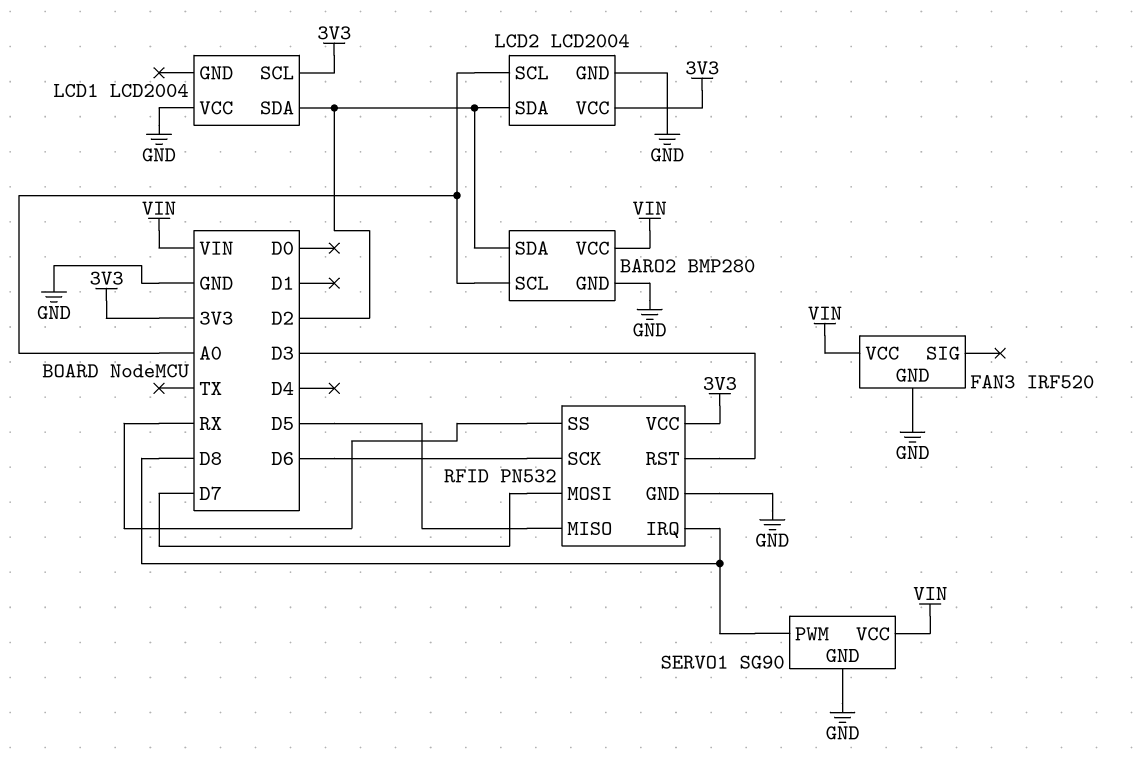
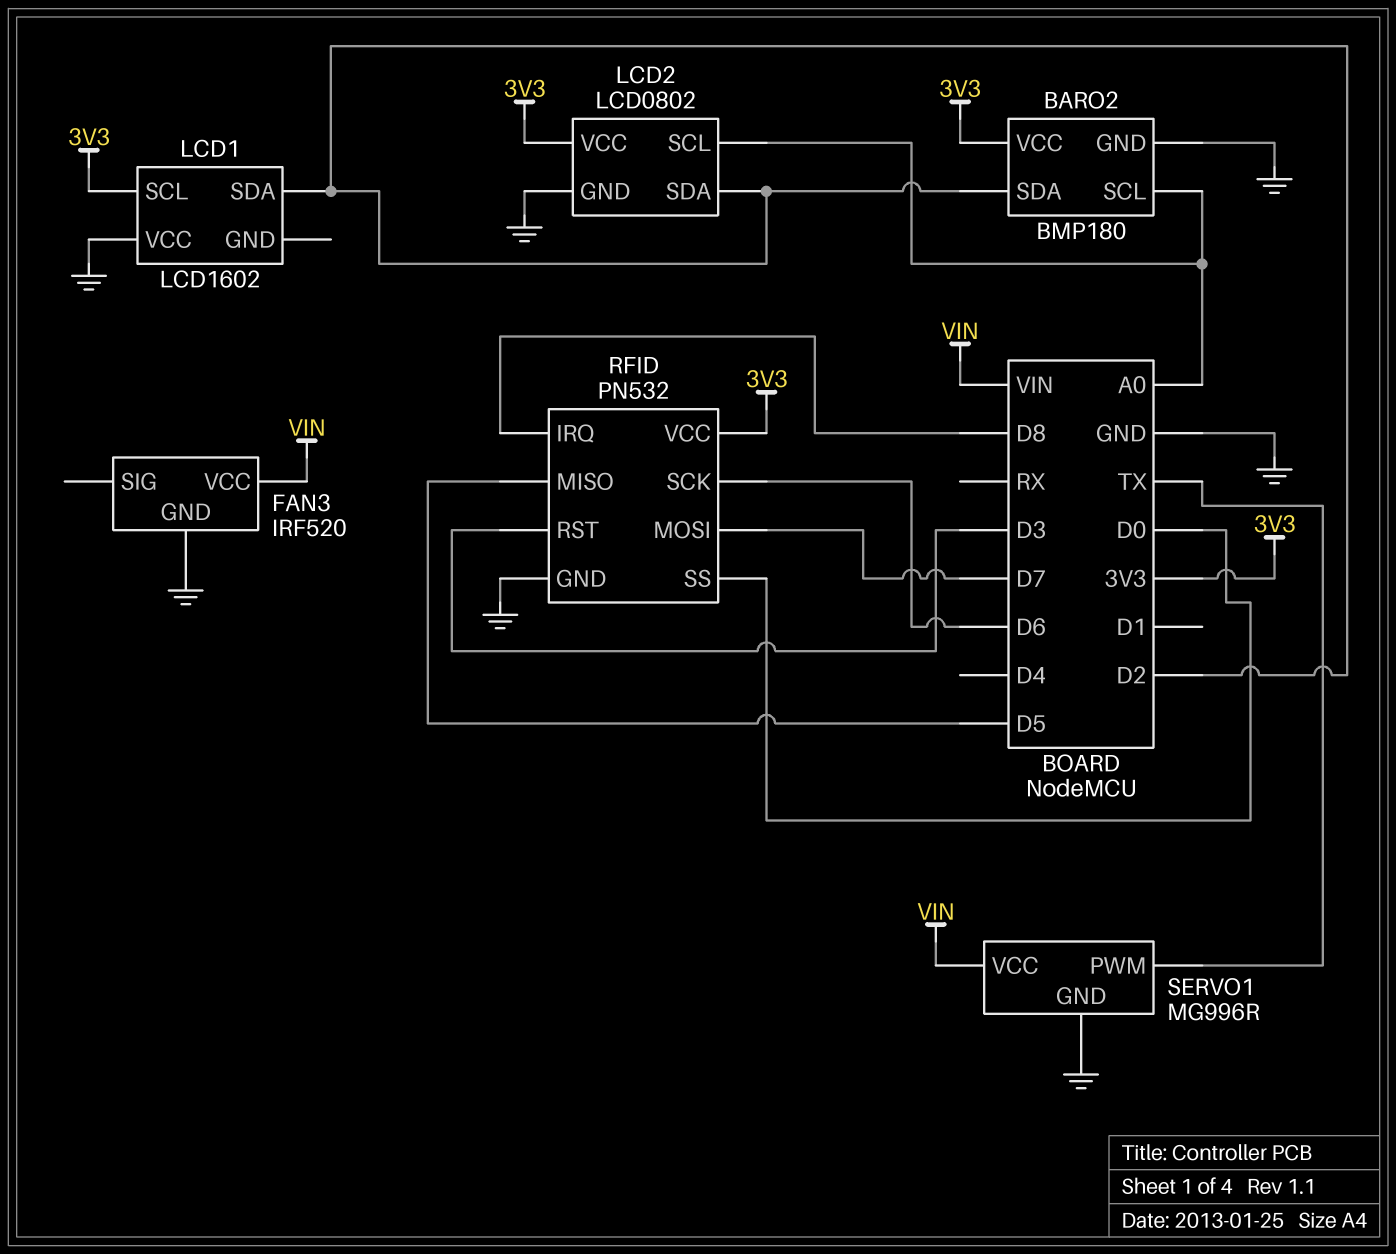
BARO2: BMP280 -> BMP180
BARO2 pin VCC: VIN -> 3V3
LCD1: LCD2004 -> LCD1602
LCD2: LCD2004 -> LCD0802
RFID pin SS: RX -> D0
SERVO1: SG90 -> MG996R
SERVO1 pin PWM: D8 -> TX

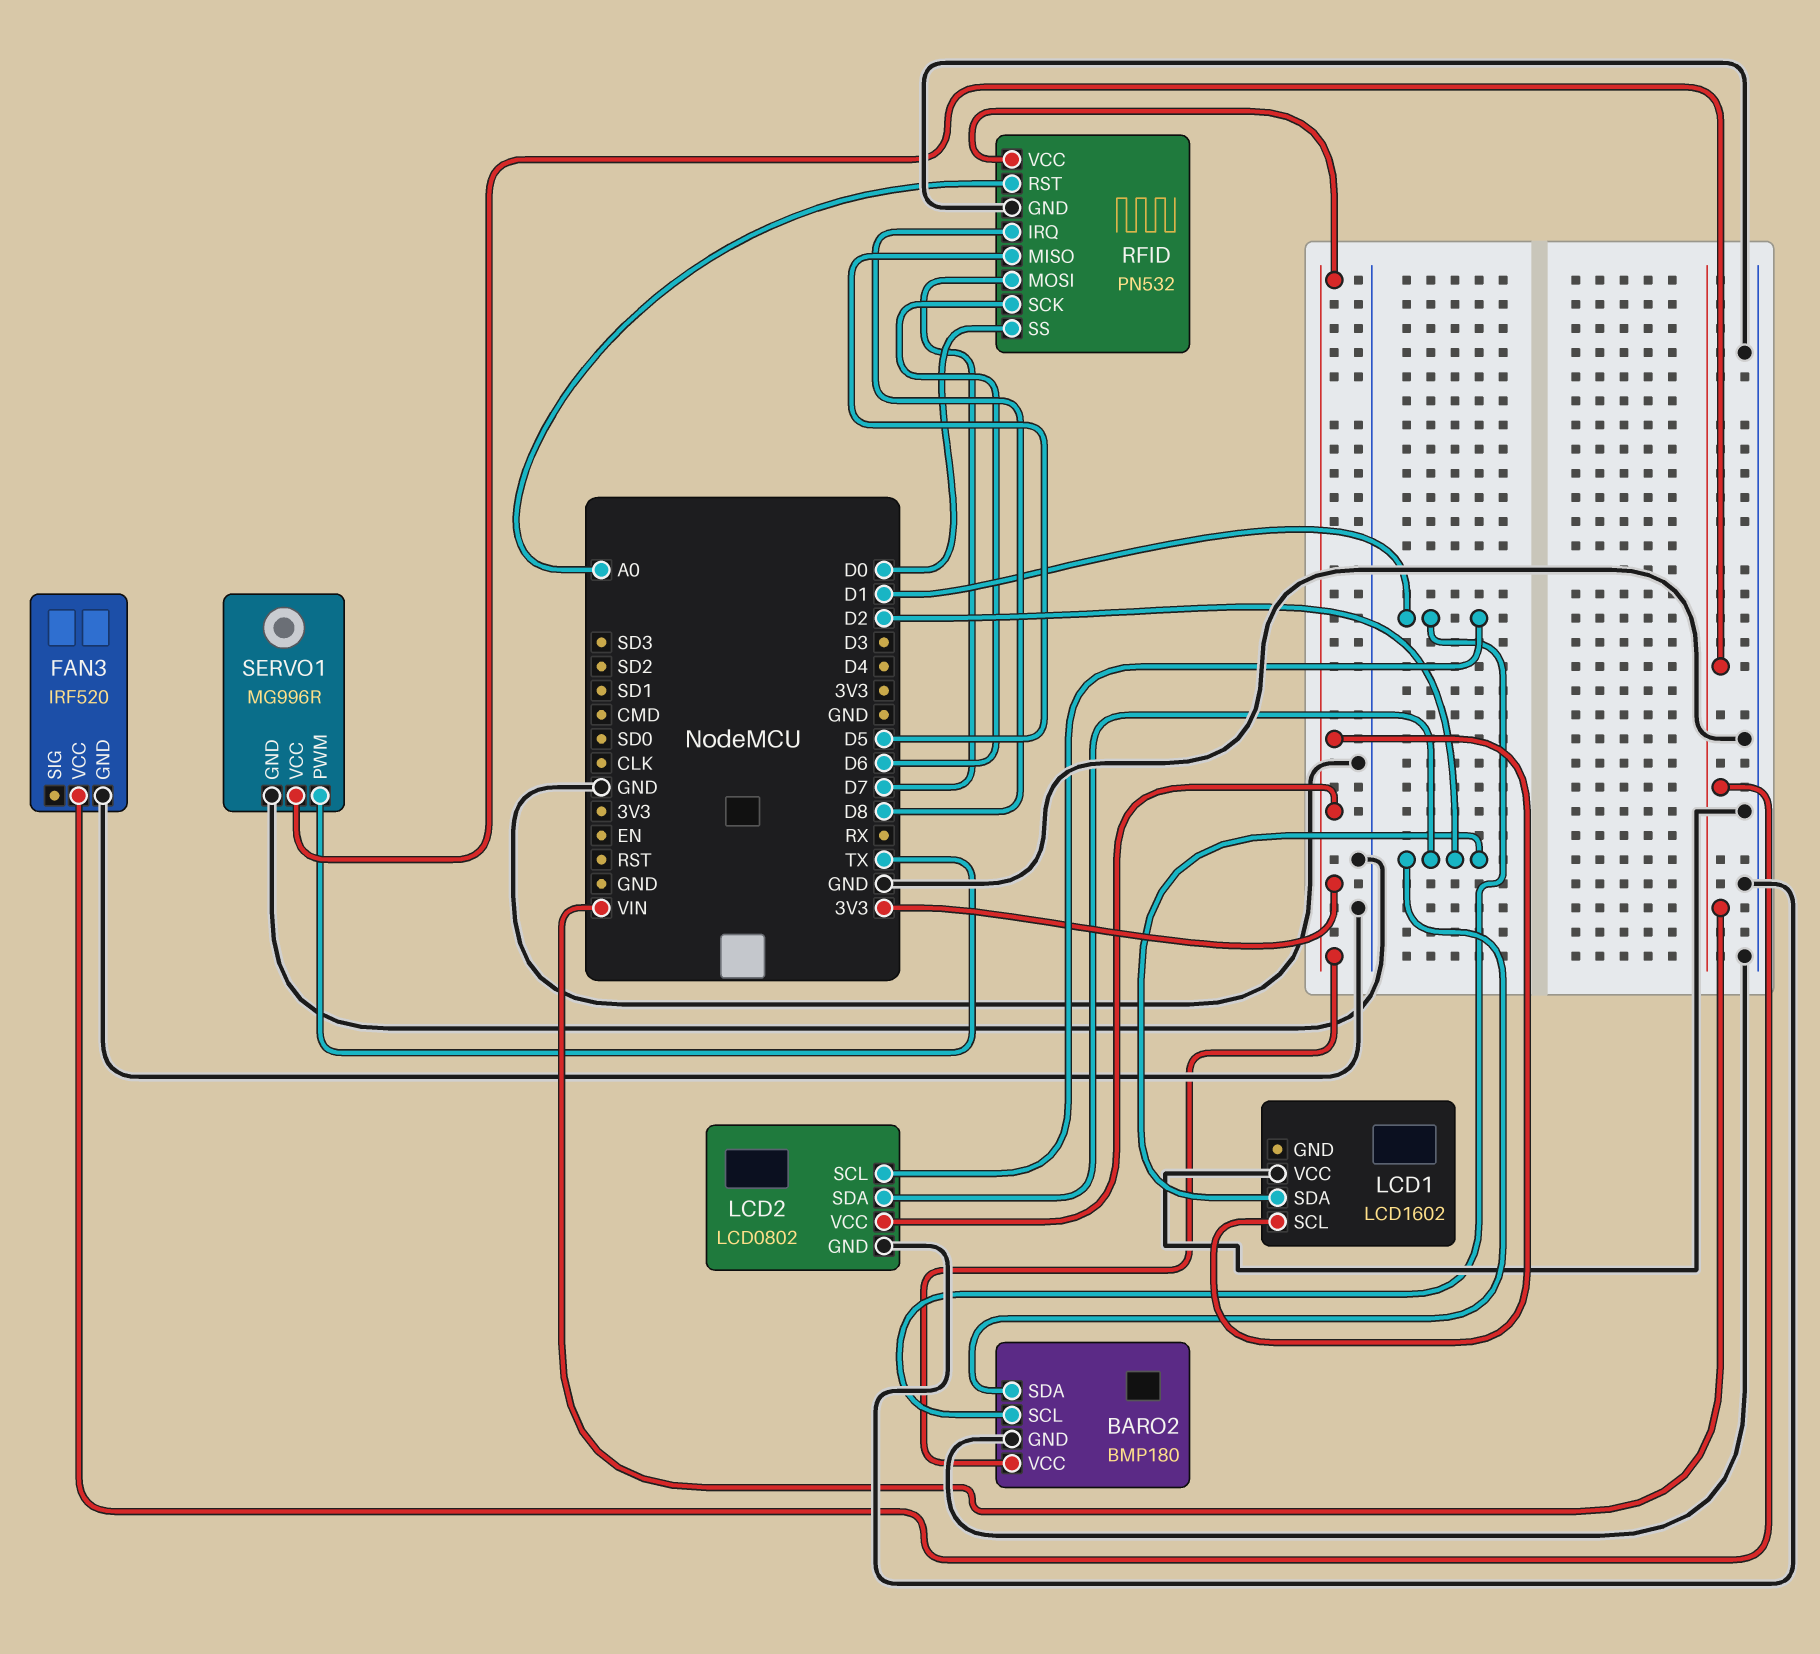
BARO2 pin SCL: A0 -> D1
LCD2 pin SCL: A0 -> D1
RFID pin RST: D3 -> A0

